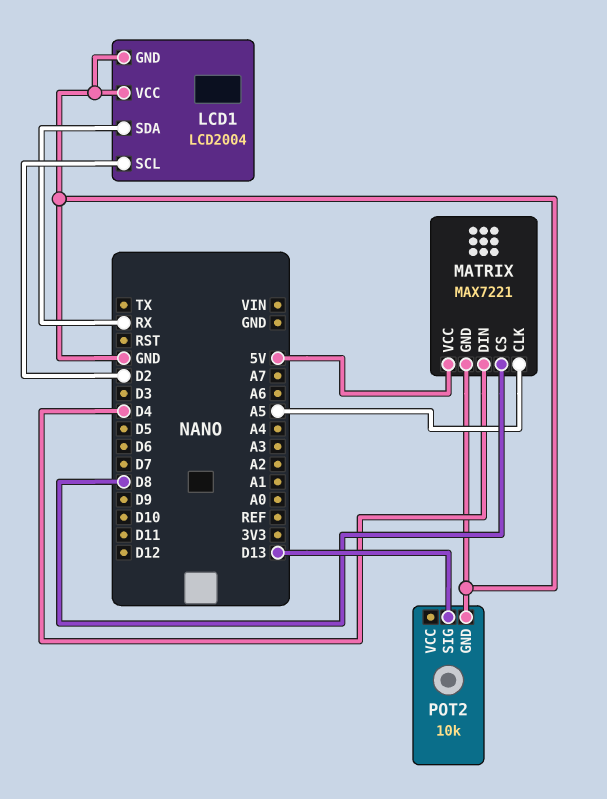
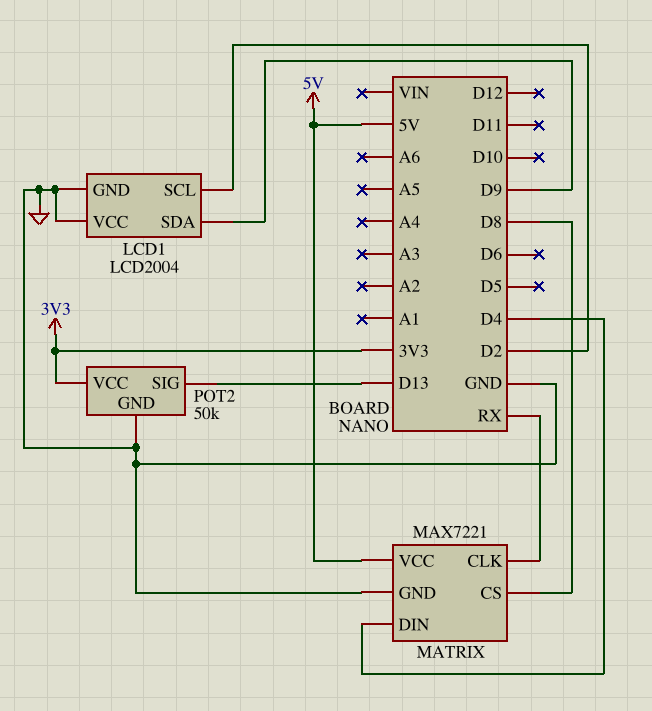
LCD1 pin SDA: RX -> D9
MATRIX pin CLK: A5 -> RX
POT2: 10k -> 50k
POT2 pin VCC: none -> 3V3

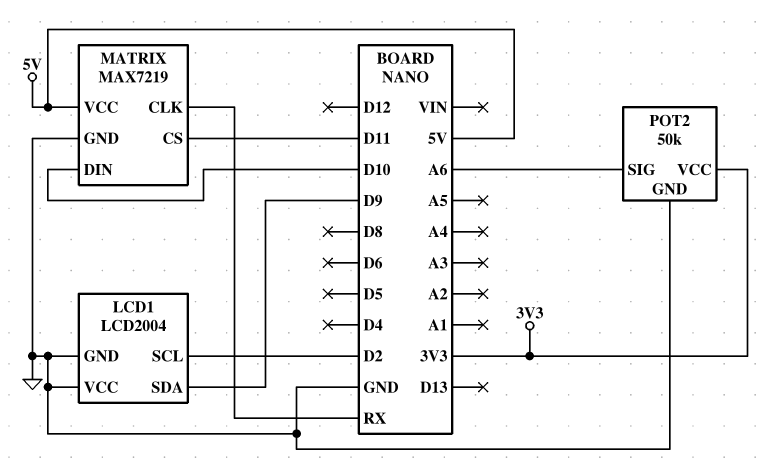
MATRIX: MAX7221 -> MAX7219
MATRIX pin CS: D8 -> D11
MATRIX pin DIN: D4 -> D10
POT2 pin SIG: D13 -> A6

